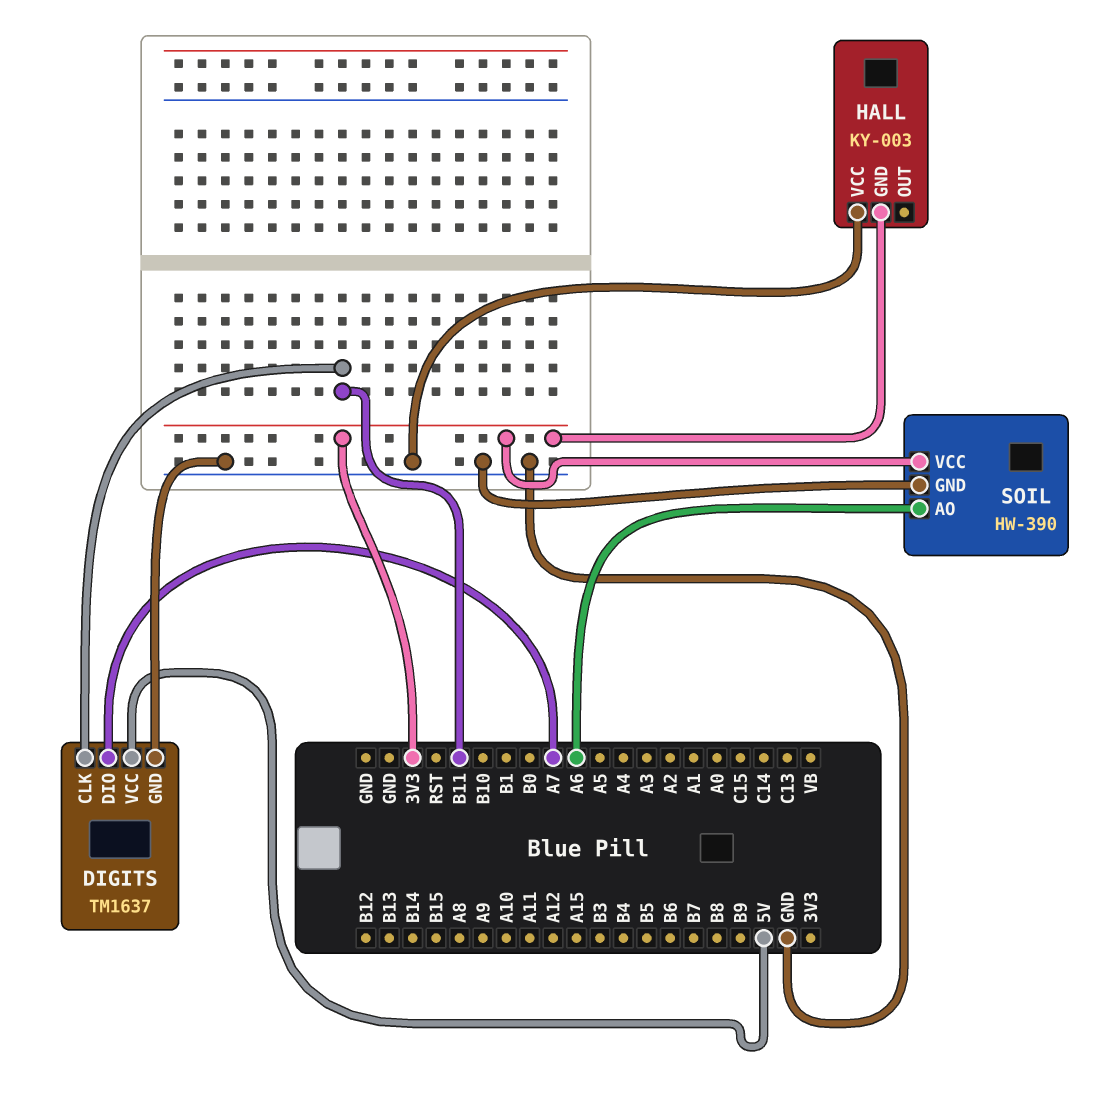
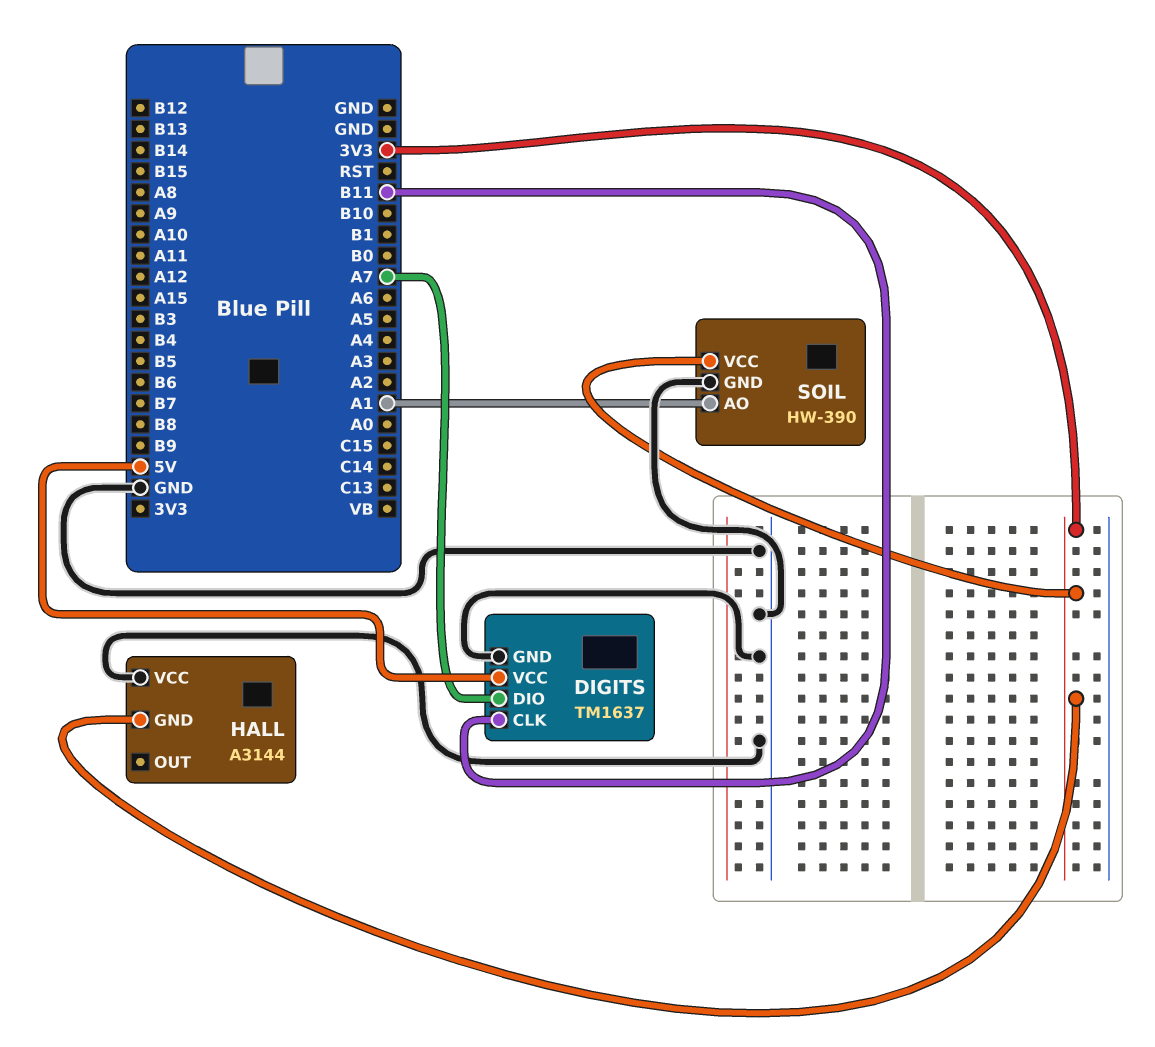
HALL: KY-003 -> A3144
SOIL pin AO: A6 -> A1

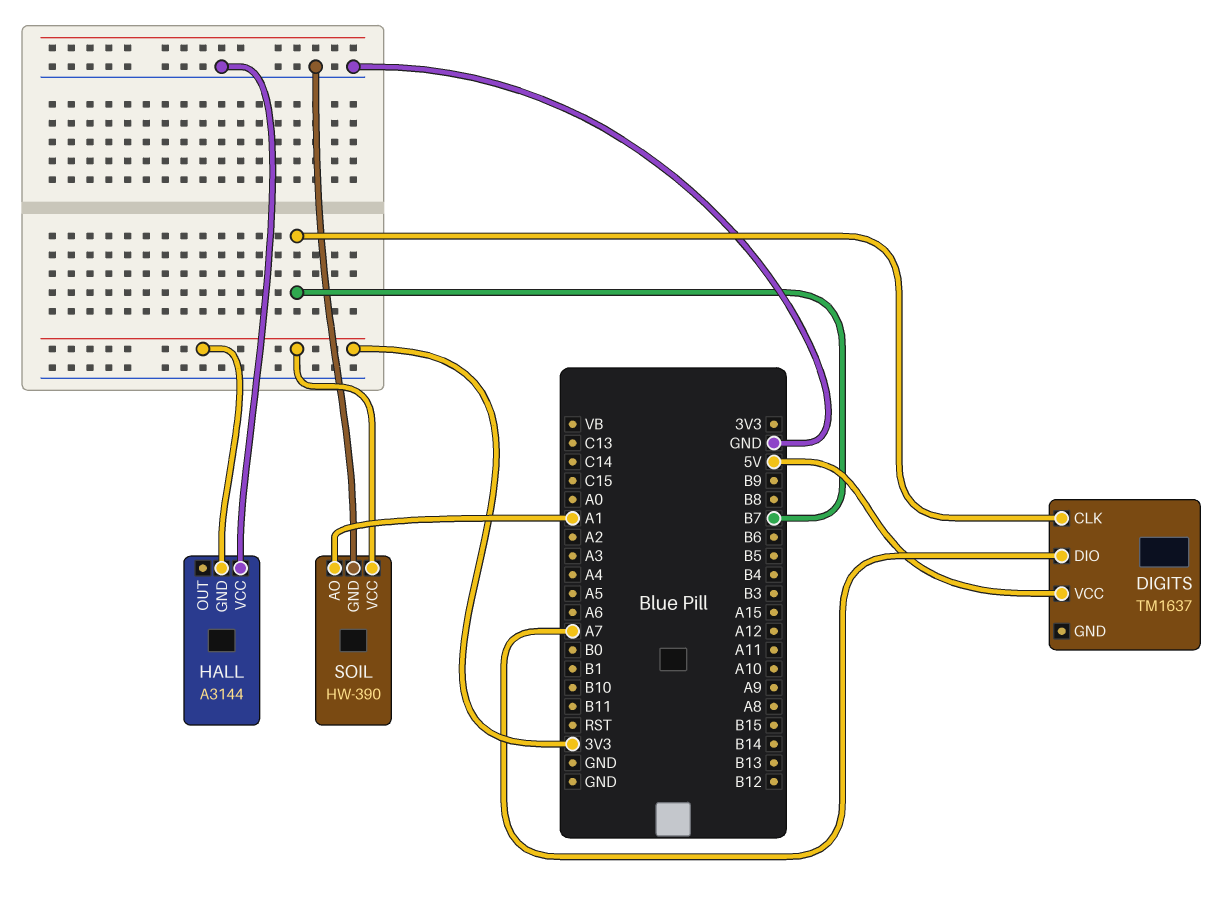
DIGITS pin CLK: B11 -> B7
DIGITS pin GND: GND -> none

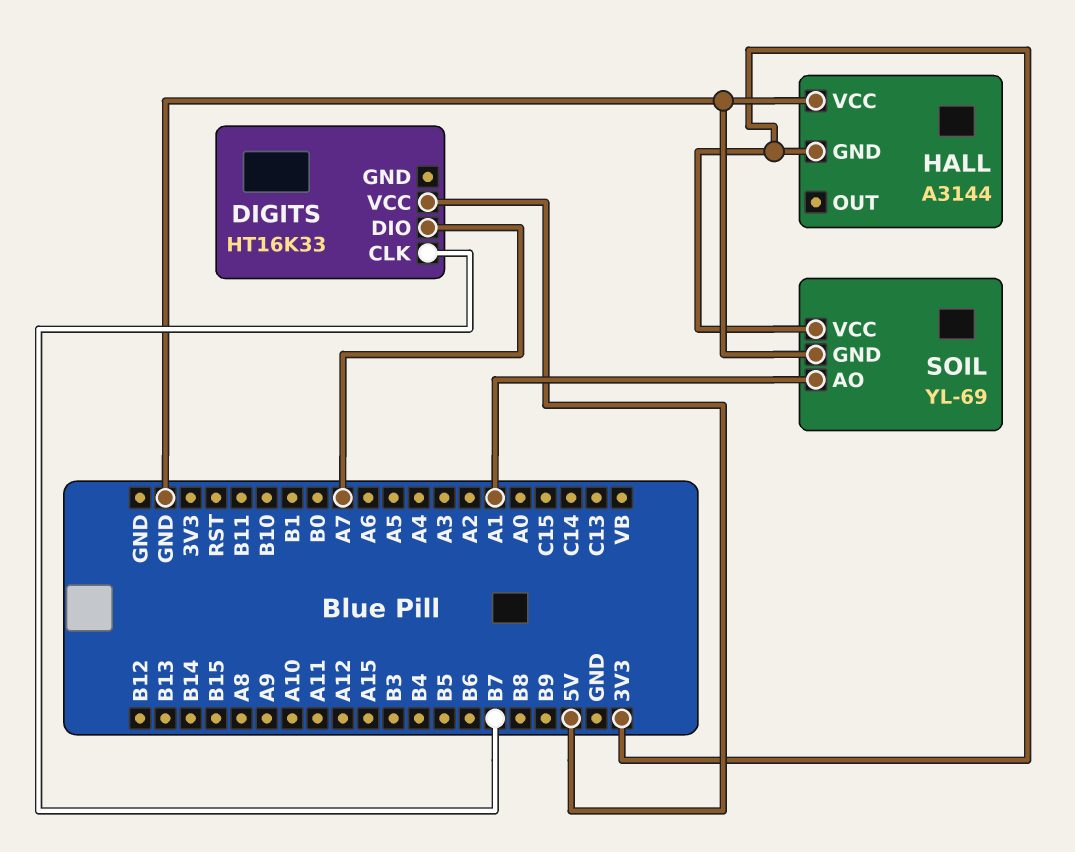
DIGITS: TM1637 -> HT16K33
SOIL: HW-390 -> YL-69

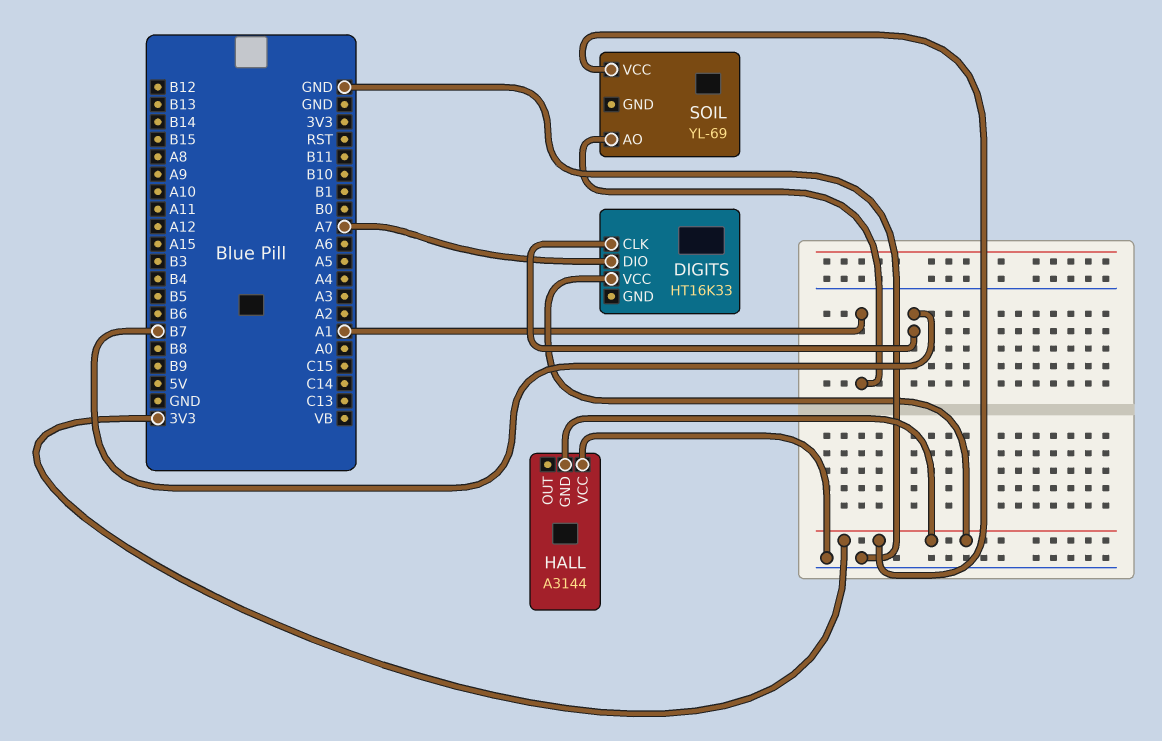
DIGITS pin VCC: 5V -> 3V3
SOIL pin GND: GND -> none

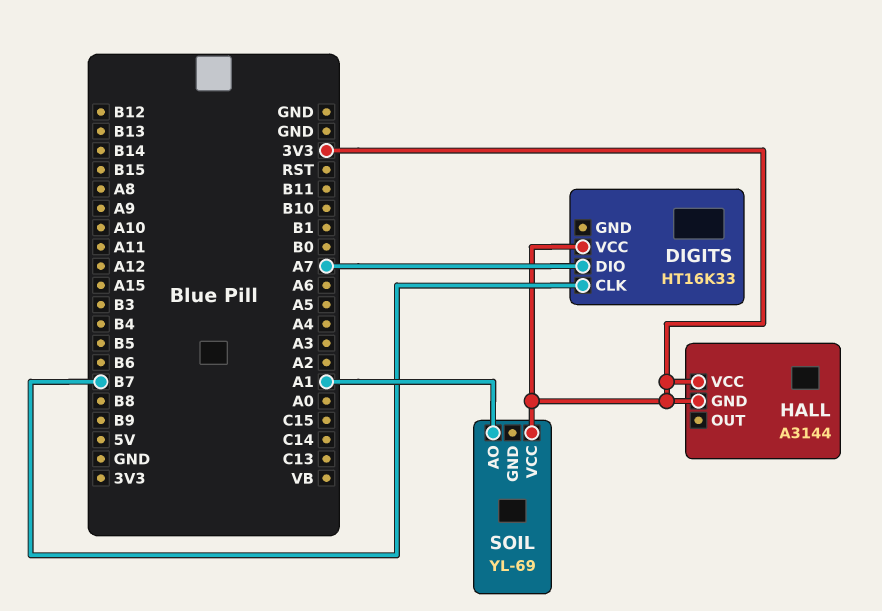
HALL pin VCC: GND -> 3V3

